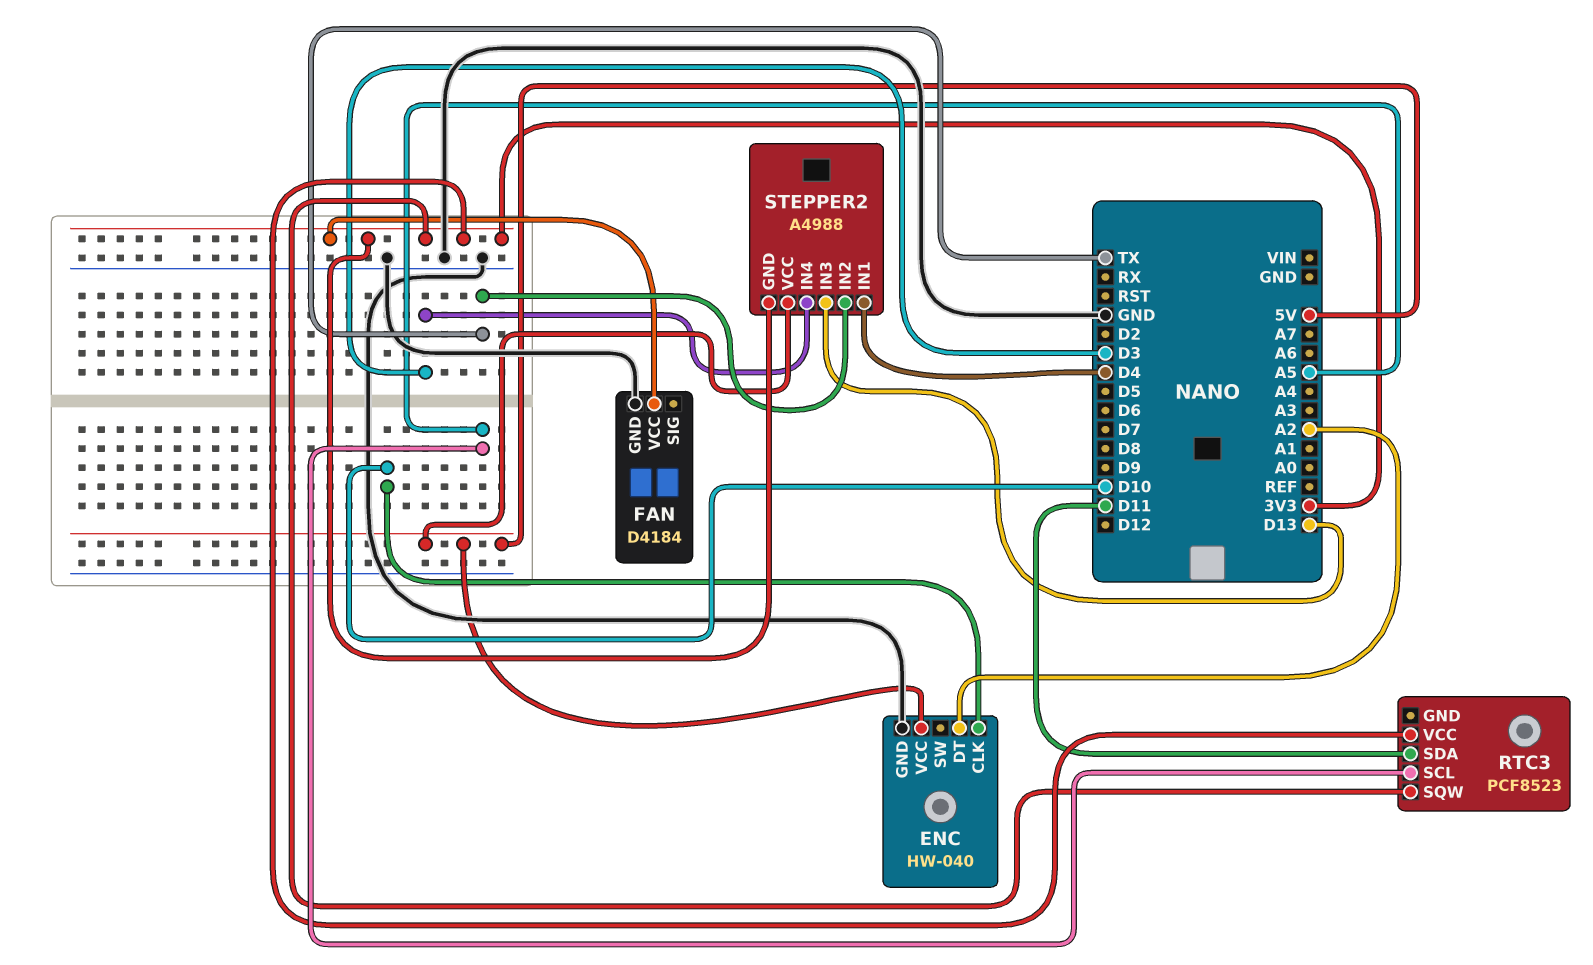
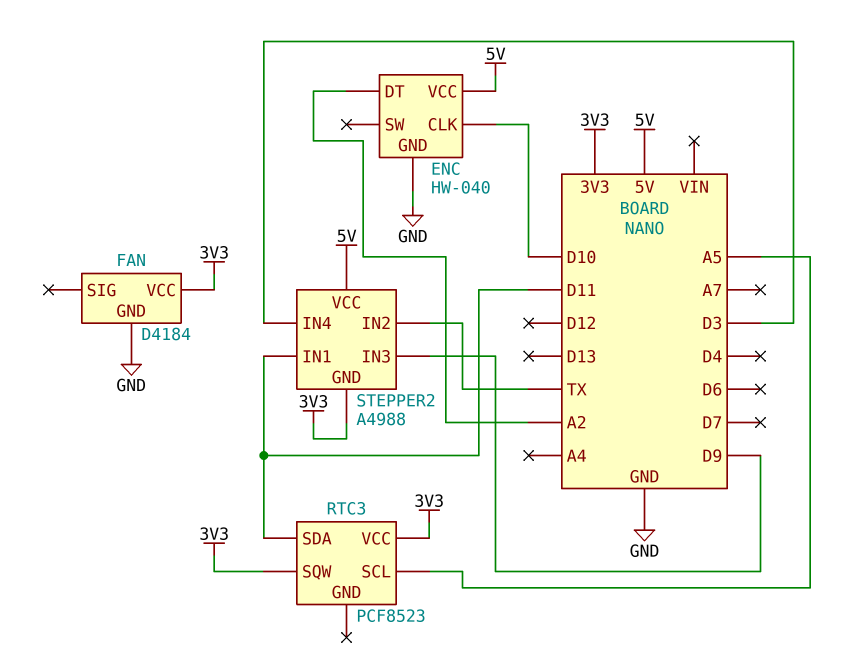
STEPPER2 pin IN1: D4 -> D11
STEPPER2 pin IN3: D13 -> D9

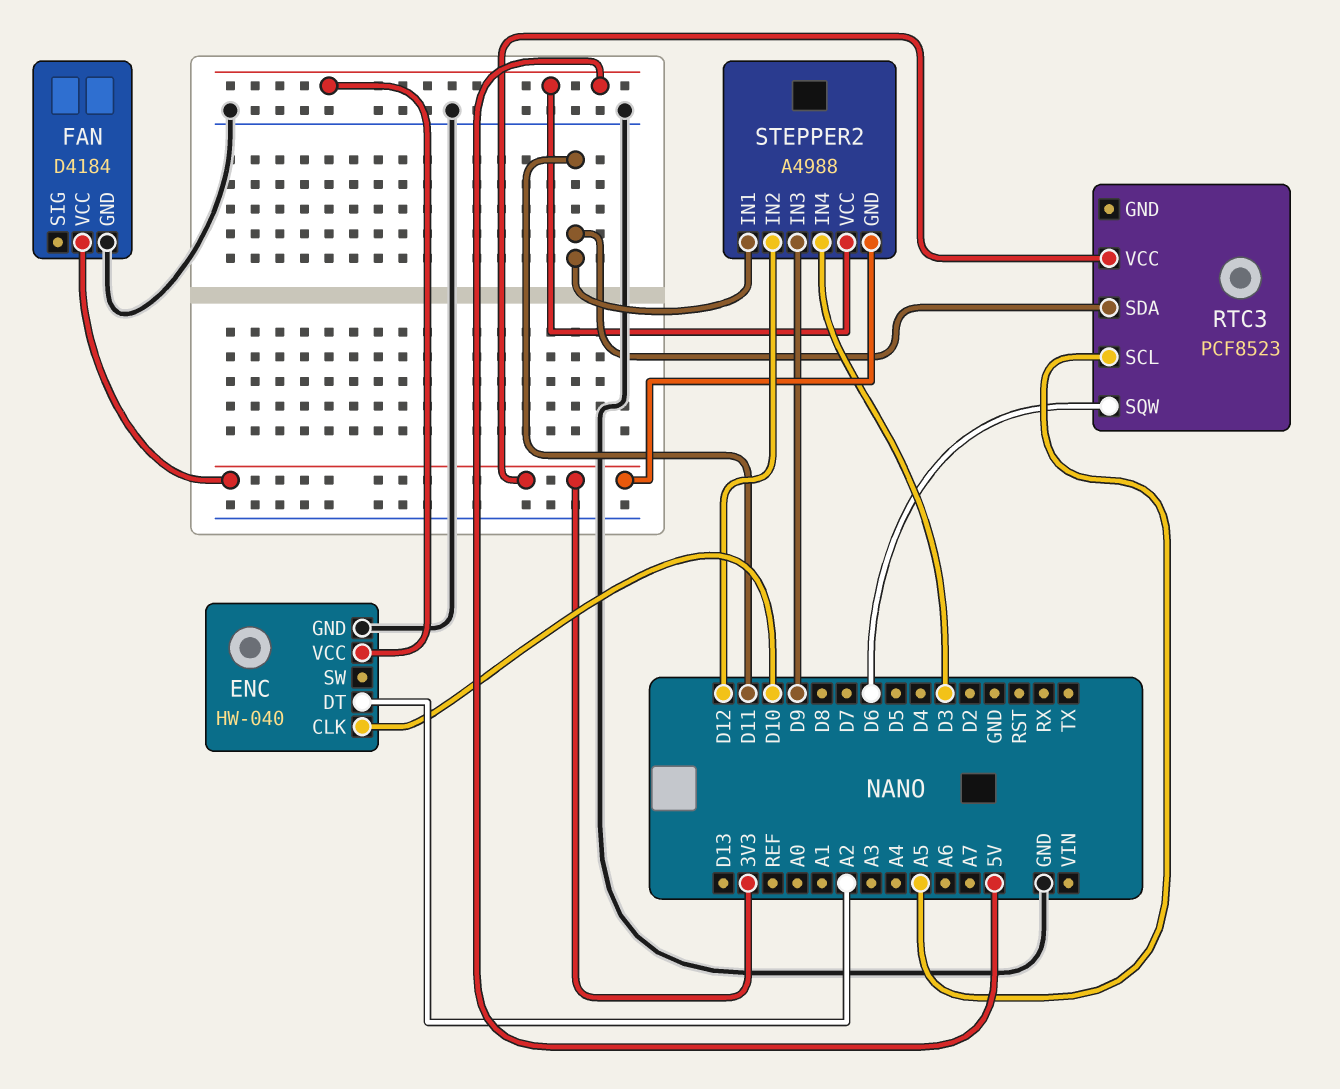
RTC3 pin SQW: 3V3 -> D6
STEPPER2 pin IN2: TX -> D12

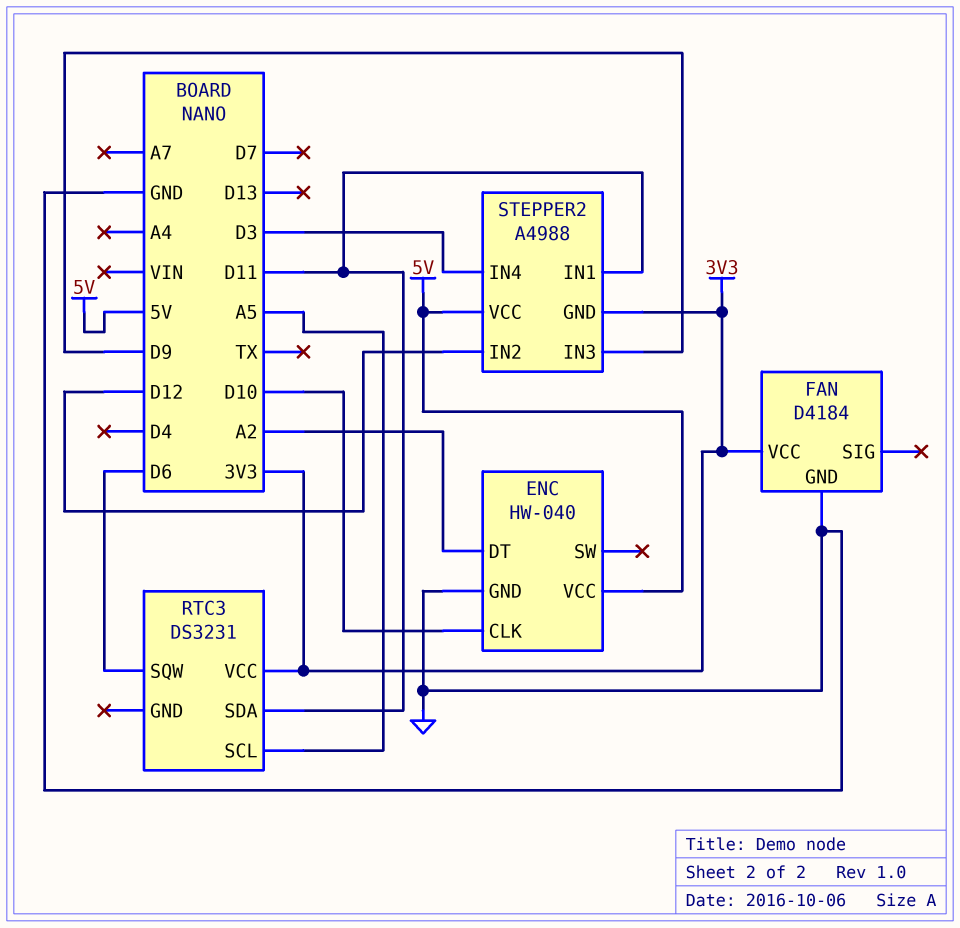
RTC3: PCF8523 -> DS3231

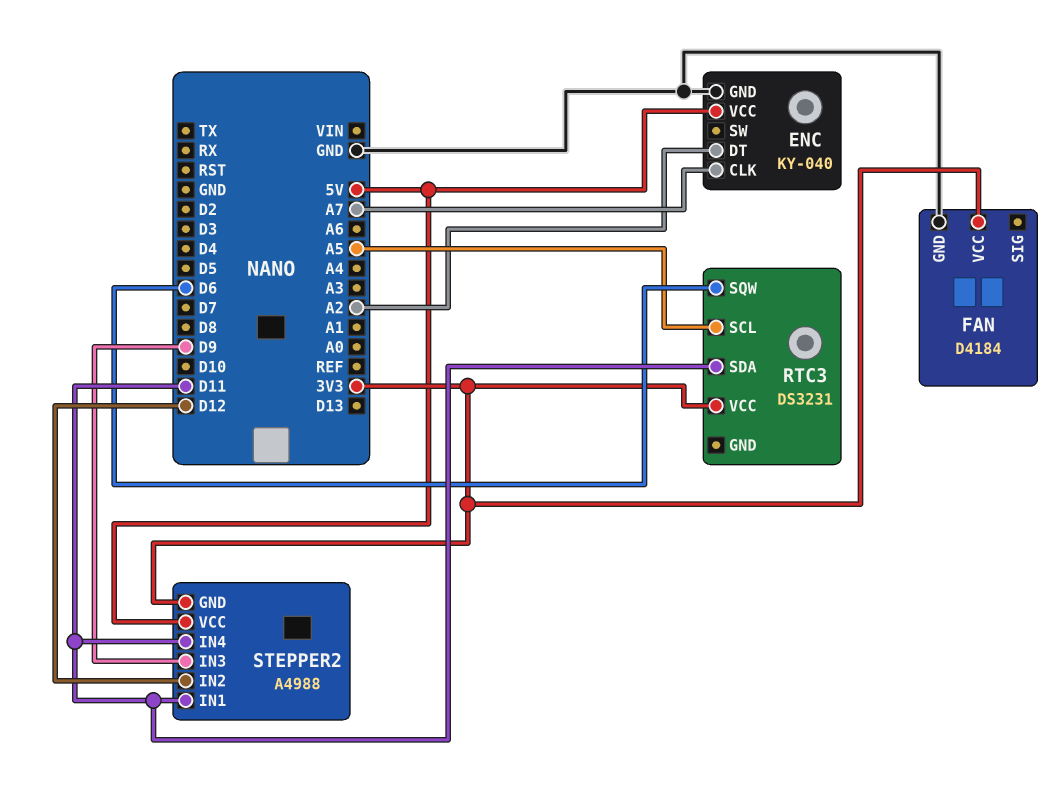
ENC: HW-040 -> KY-040
ENC pin CLK: D10 -> A7
STEPPER2 pin IN4: D3 -> D11

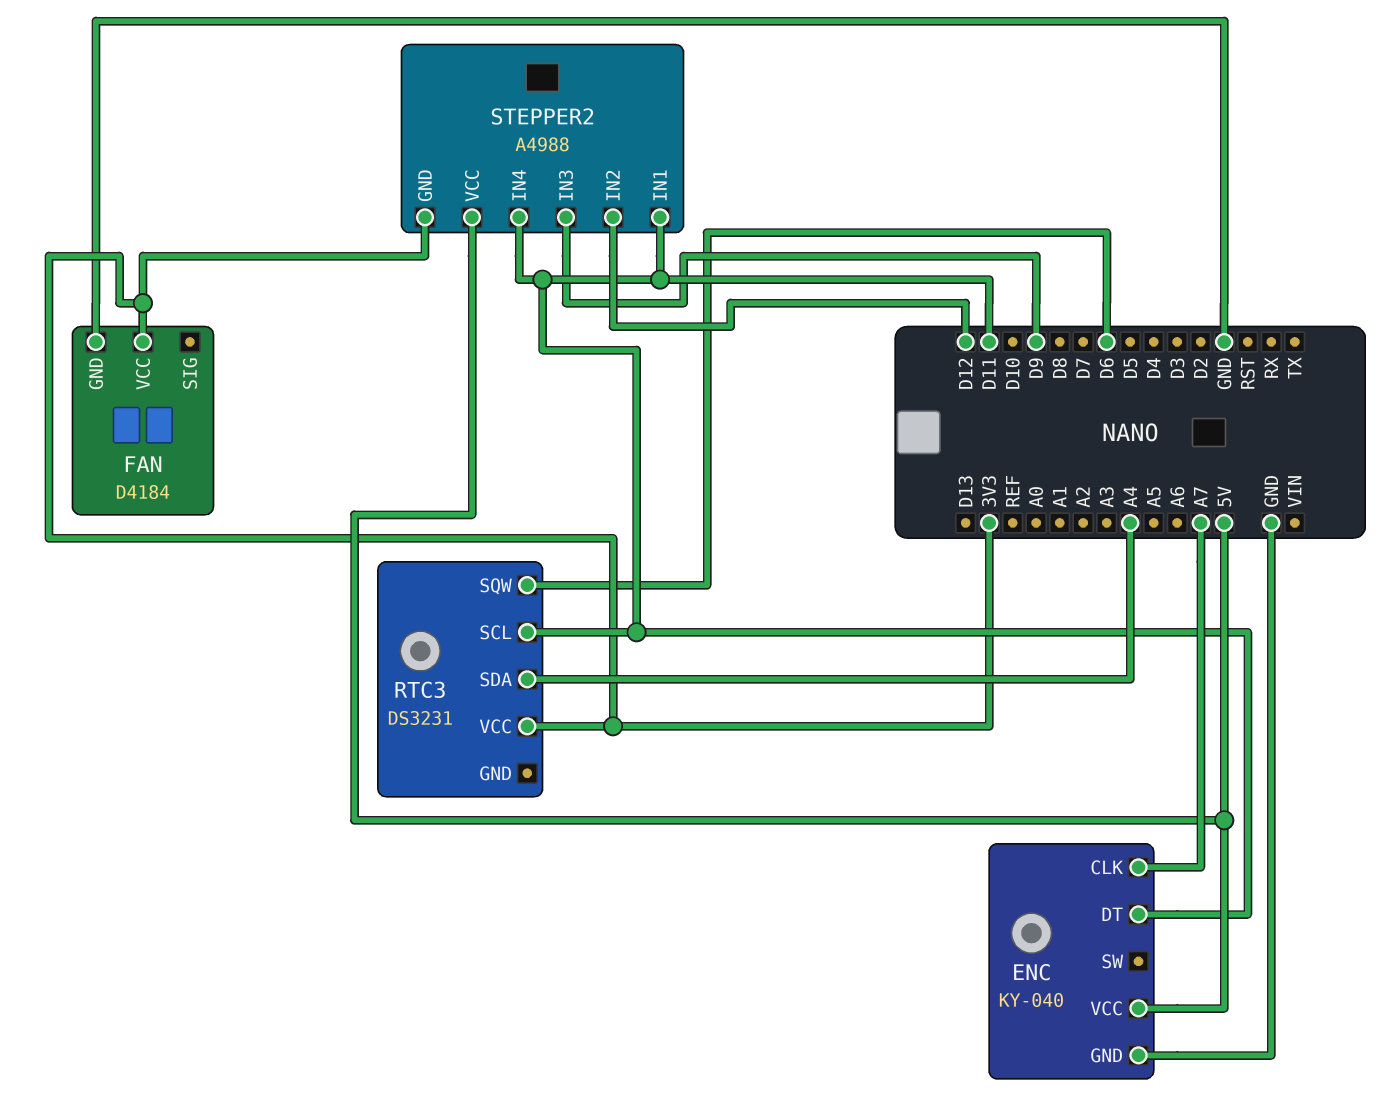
ENC pin DT: A2 -> D11
RTC3 pin SCL: A5 -> D11
RTC3 pin SDA: D11 -> A4

